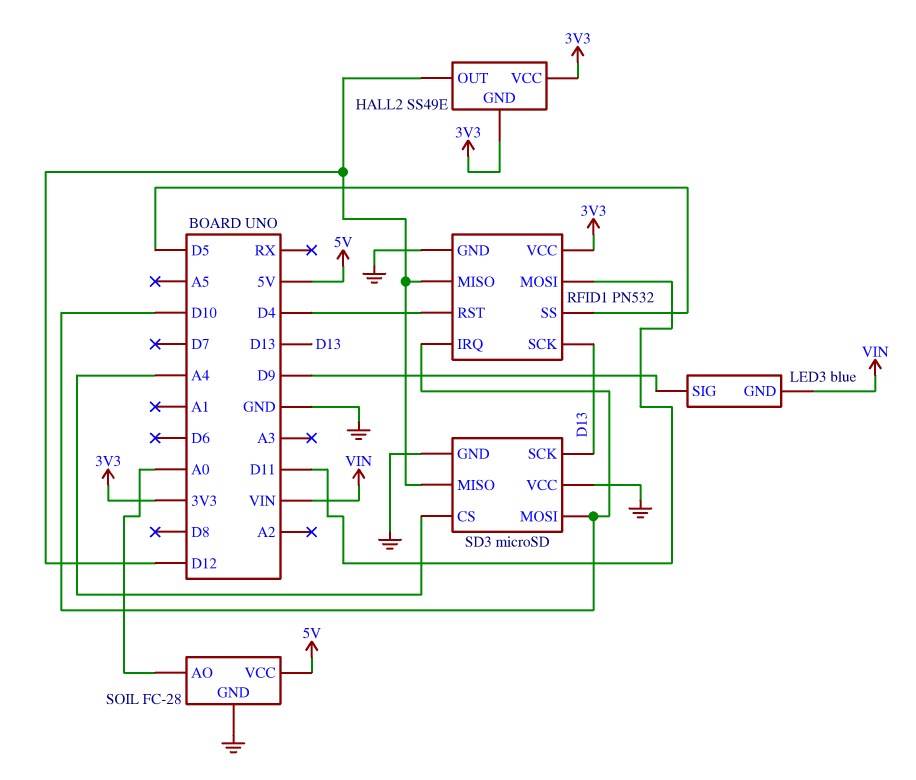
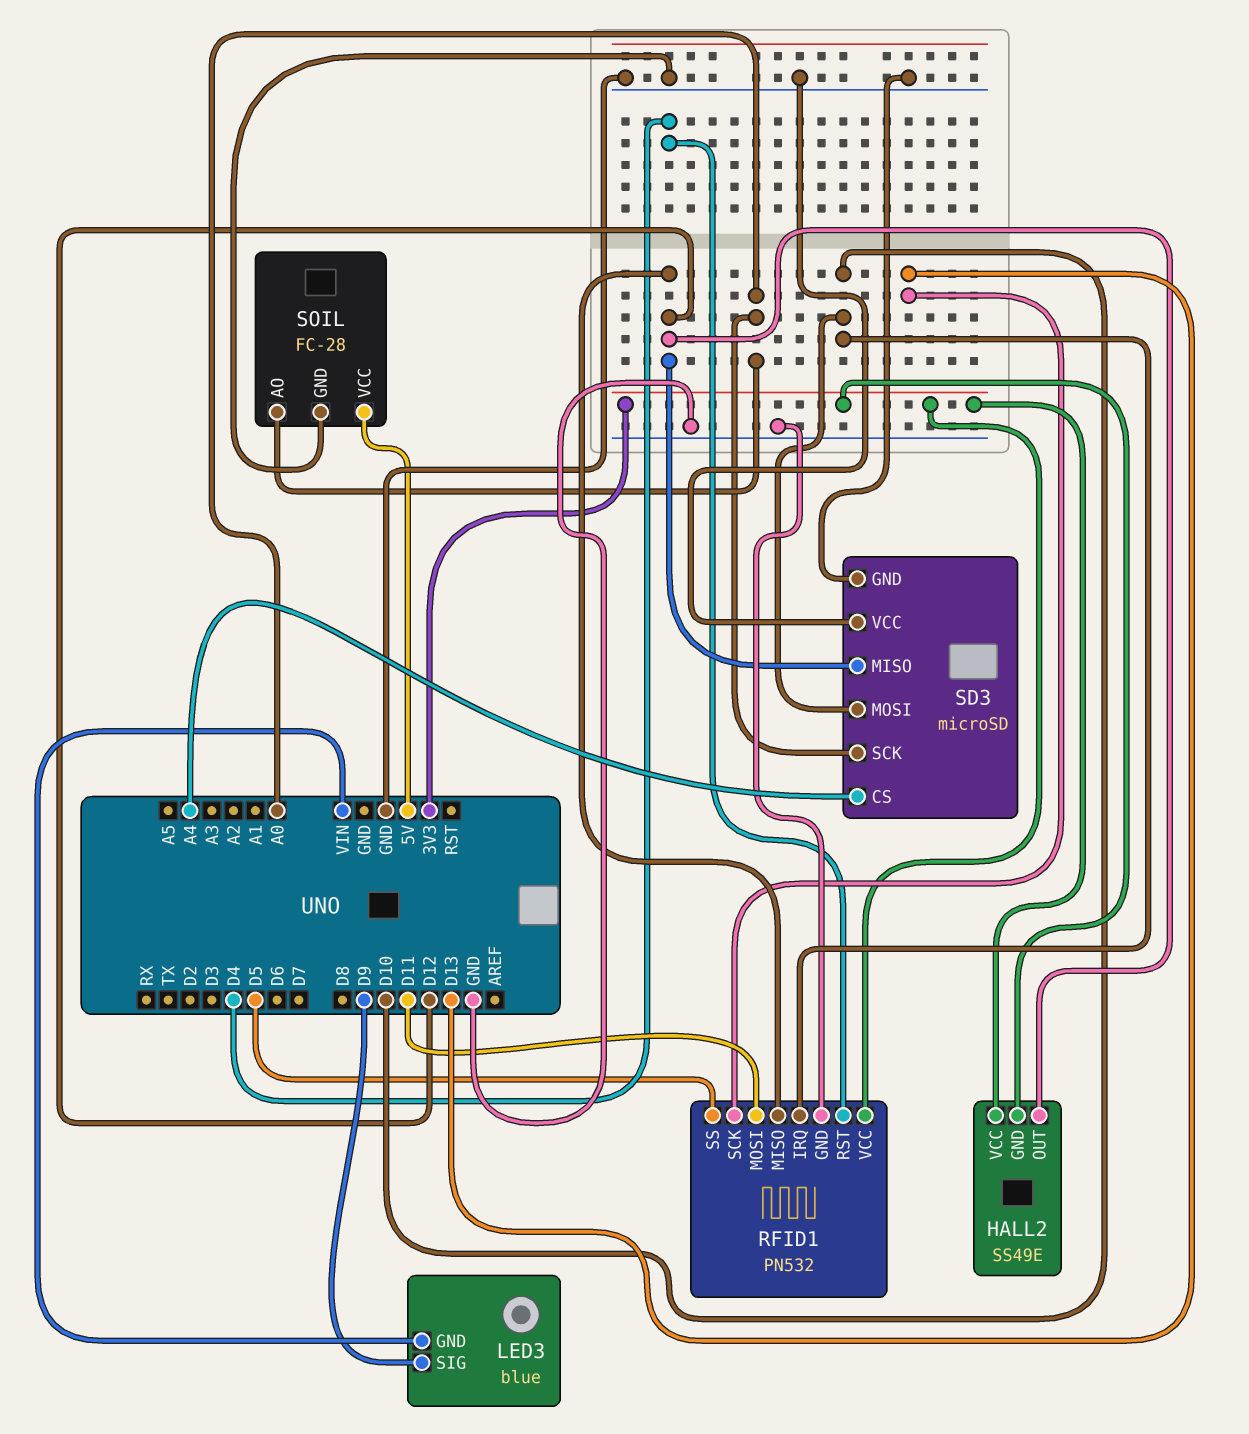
SD3 pin SCK: D13 -> A0

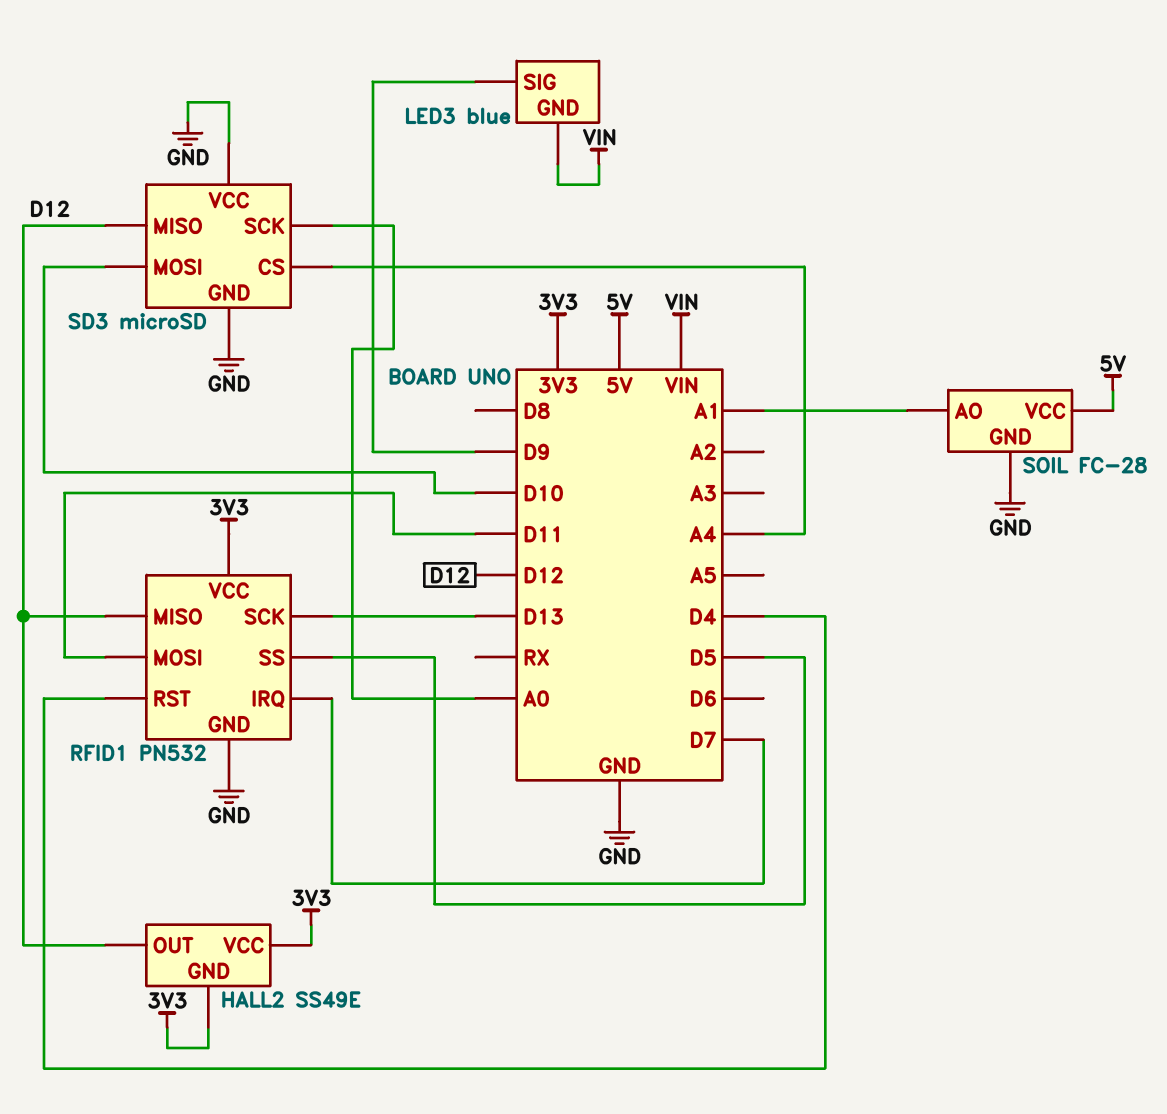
RFID1 pin IRQ: D10 -> D7
SOIL pin AO: A0 -> A1

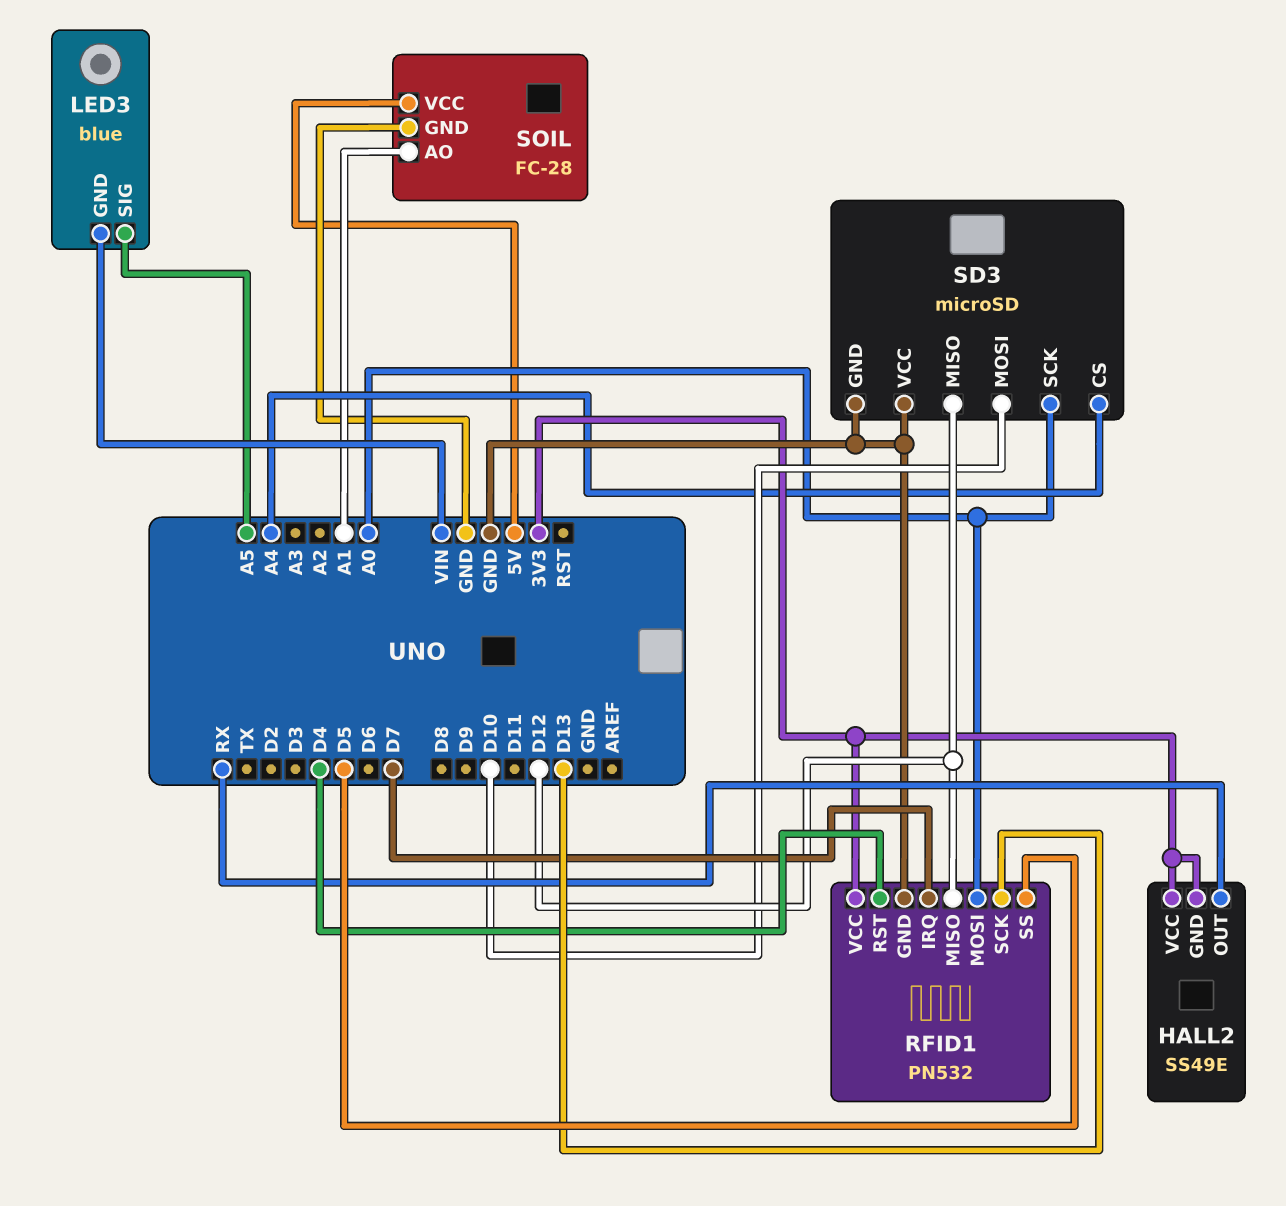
HALL2 pin OUT: D12 -> RX
LED3 pin SIG: D9 -> A5
RFID1 pin MOSI: D11 -> A0

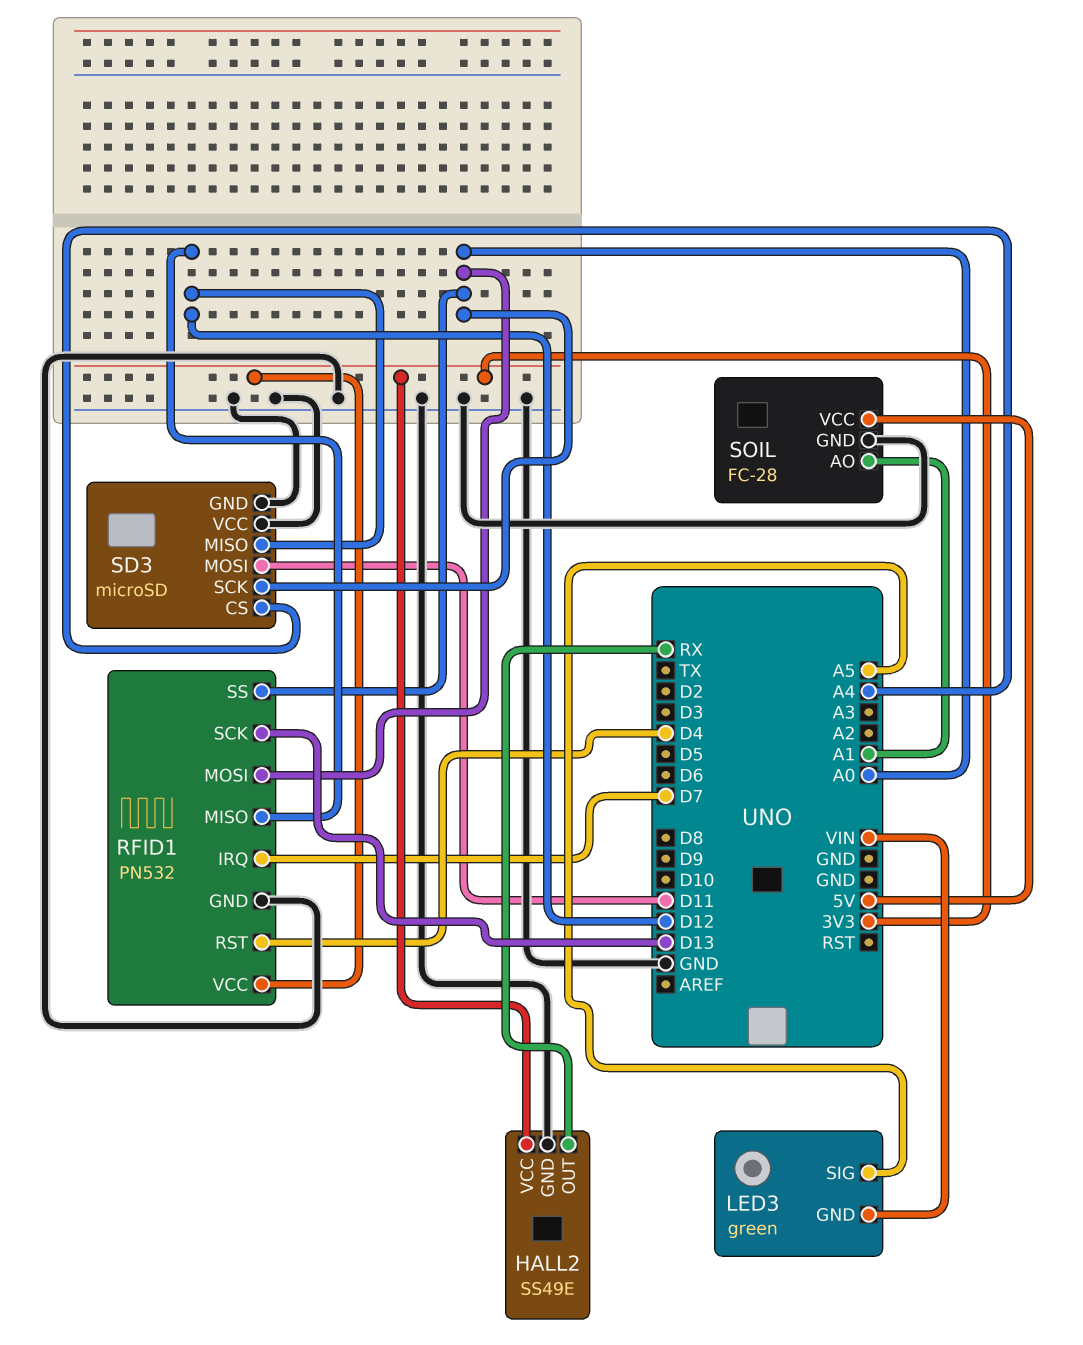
HALL2 pin GND: 3V3 -> GND
LED3: blue -> green
RFID1 pin SS: D5 -> A0
SD3 pin MOSI: D10 -> D11

